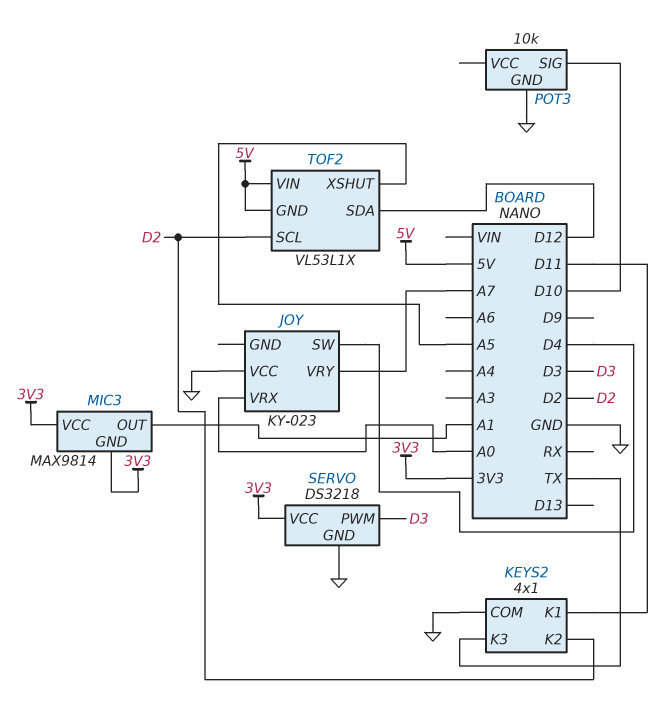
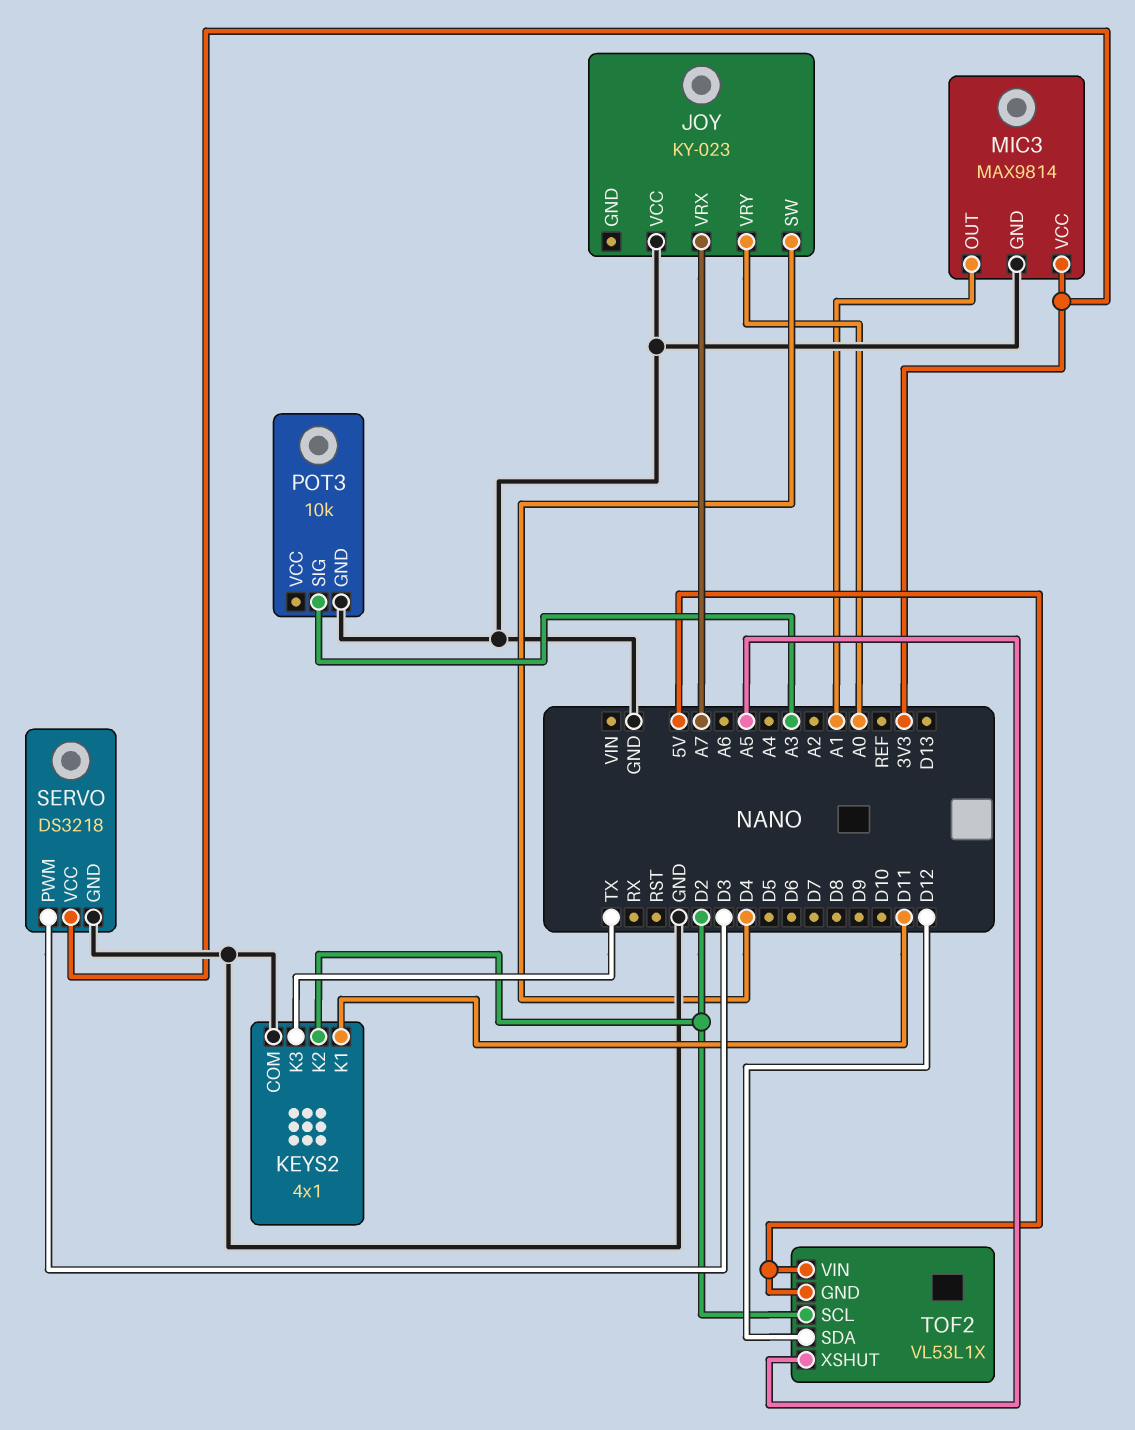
JOY pin VRX: A0 -> A7
JOY pin VRY: A7 -> A0
MIC3 pin GND: 3V3 -> GND
POT3 pin SIG: D10 -> A3

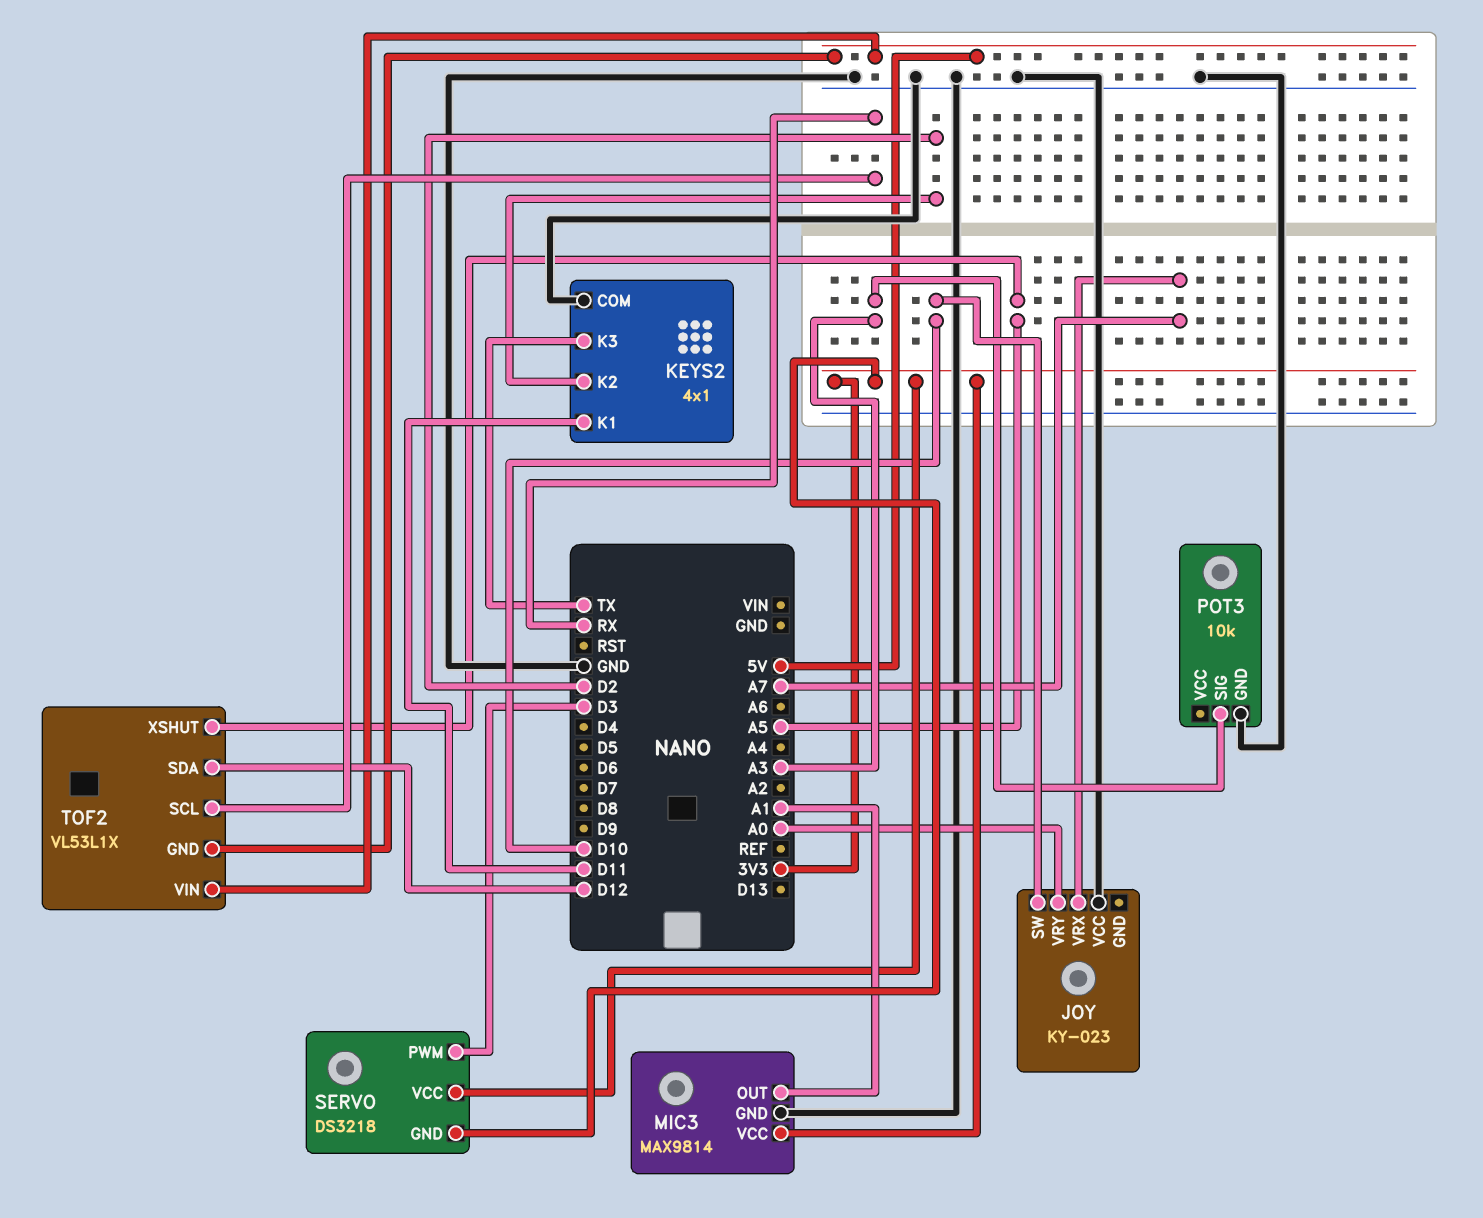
JOY pin SW: D4 -> D10
SERVO pin GND: GND -> 3V3
TOF2 pin SCL: D2 -> RX

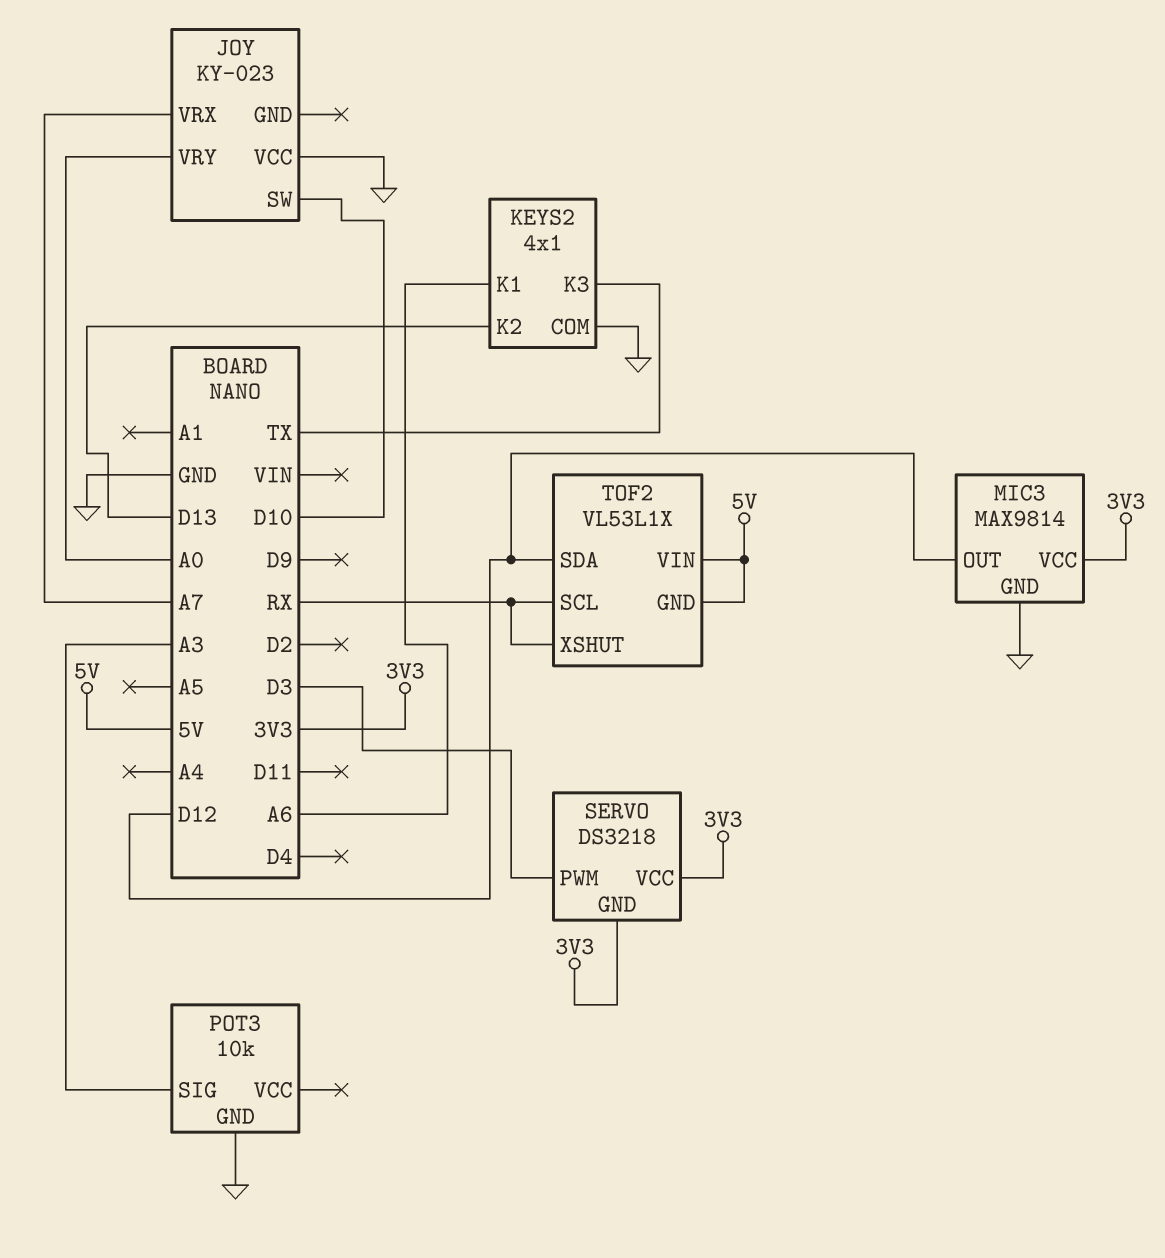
KEYS2 pin K1: D11 -> A6
KEYS2 pin K2: D2 -> D13
MIC3 pin OUT: A1 -> D12
TOF2 pin XSHUT: A5 -> RX

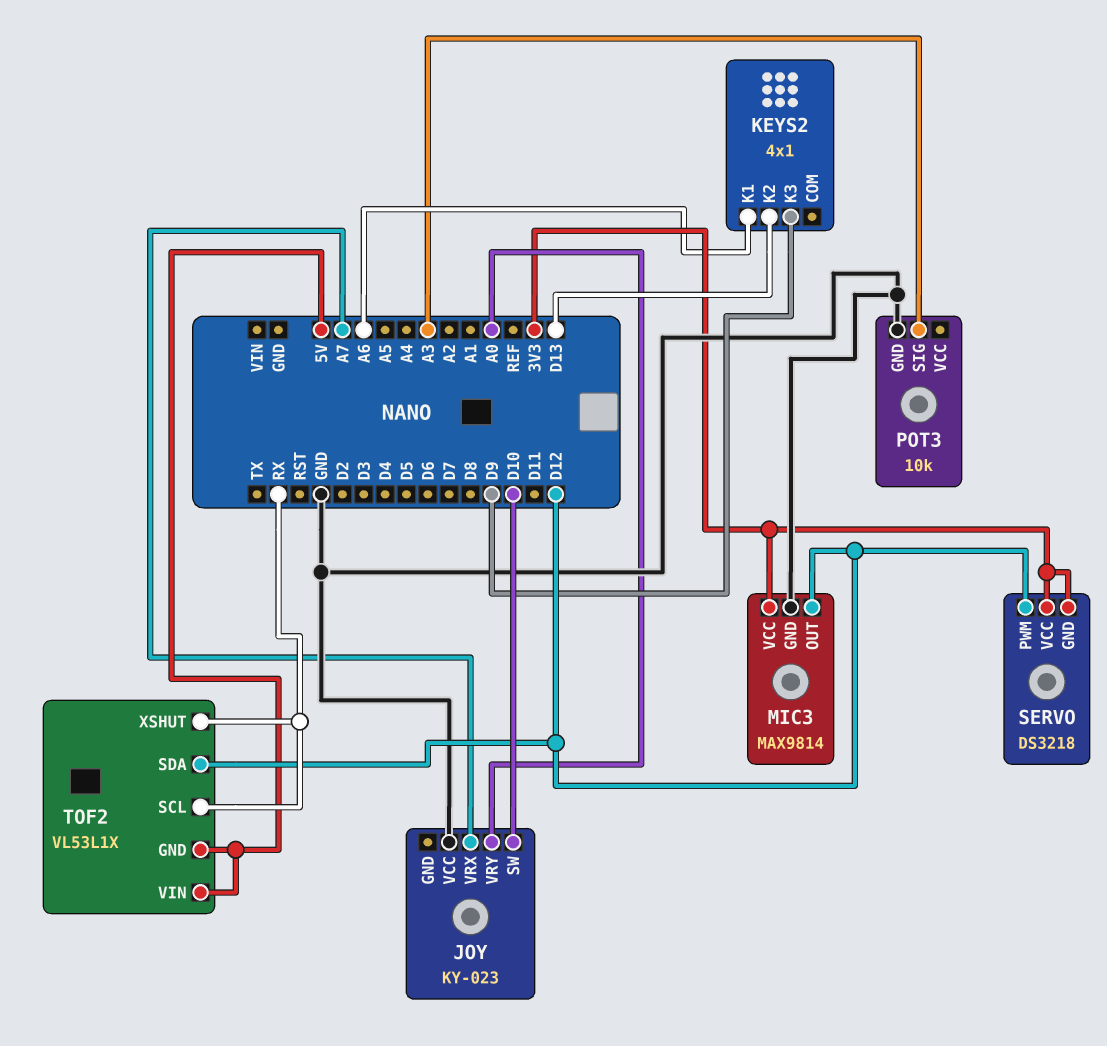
KEYS2 pin COM: GND -> none
KEYS2 pin K3: TX -> D9
SERVO pin PWM: D3 -> D12

